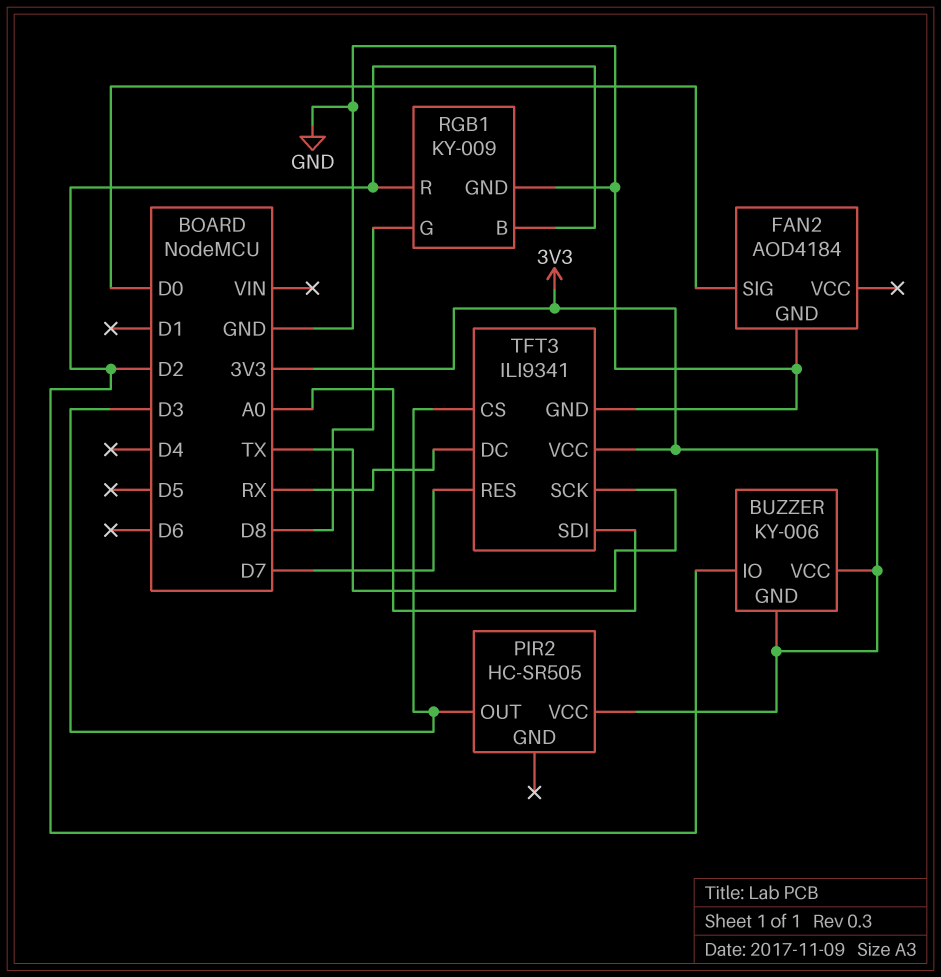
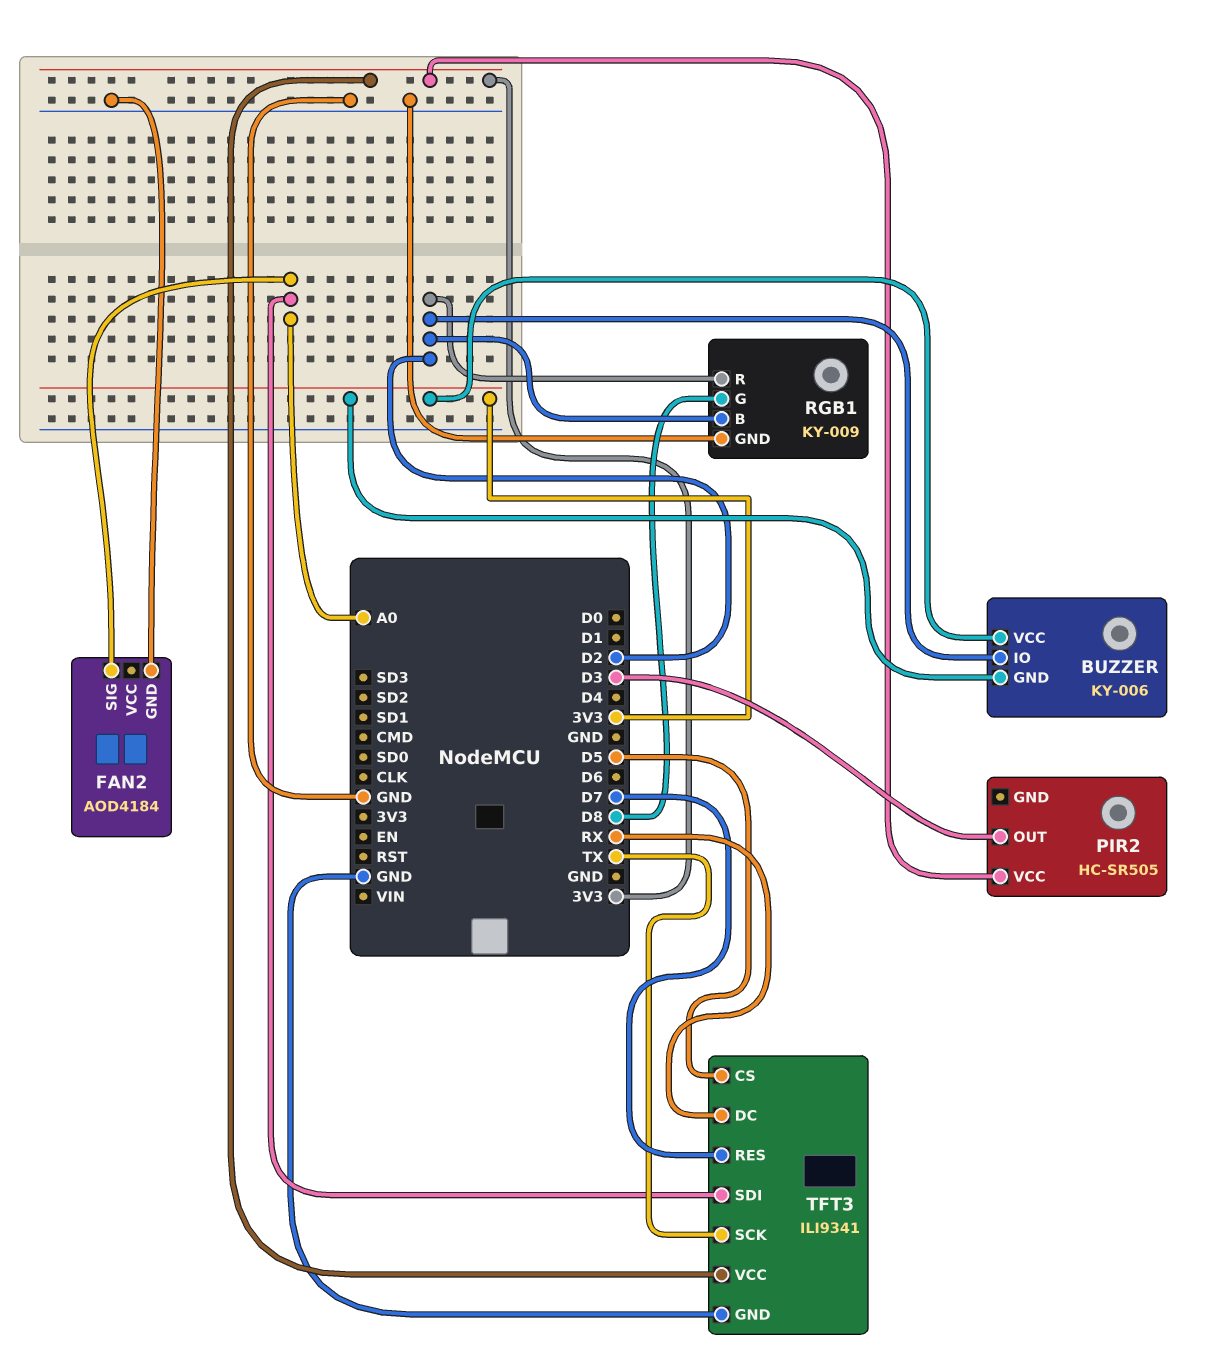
FAN2 pin SIG: D0 -> A0
TFT3 pin CS: D3 -> D5

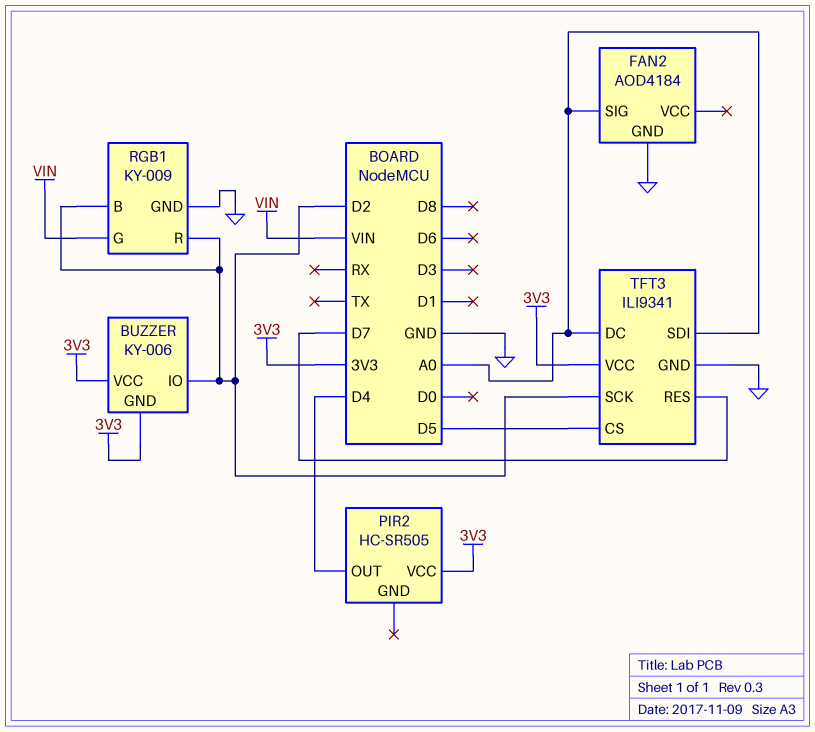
PIR2 pin OUT: D3 -> D4
RGB1 pin G: D8 -> VIN
TFT3 pin DC: RX -> A0
TFT3 pin SCK: TX -> D2

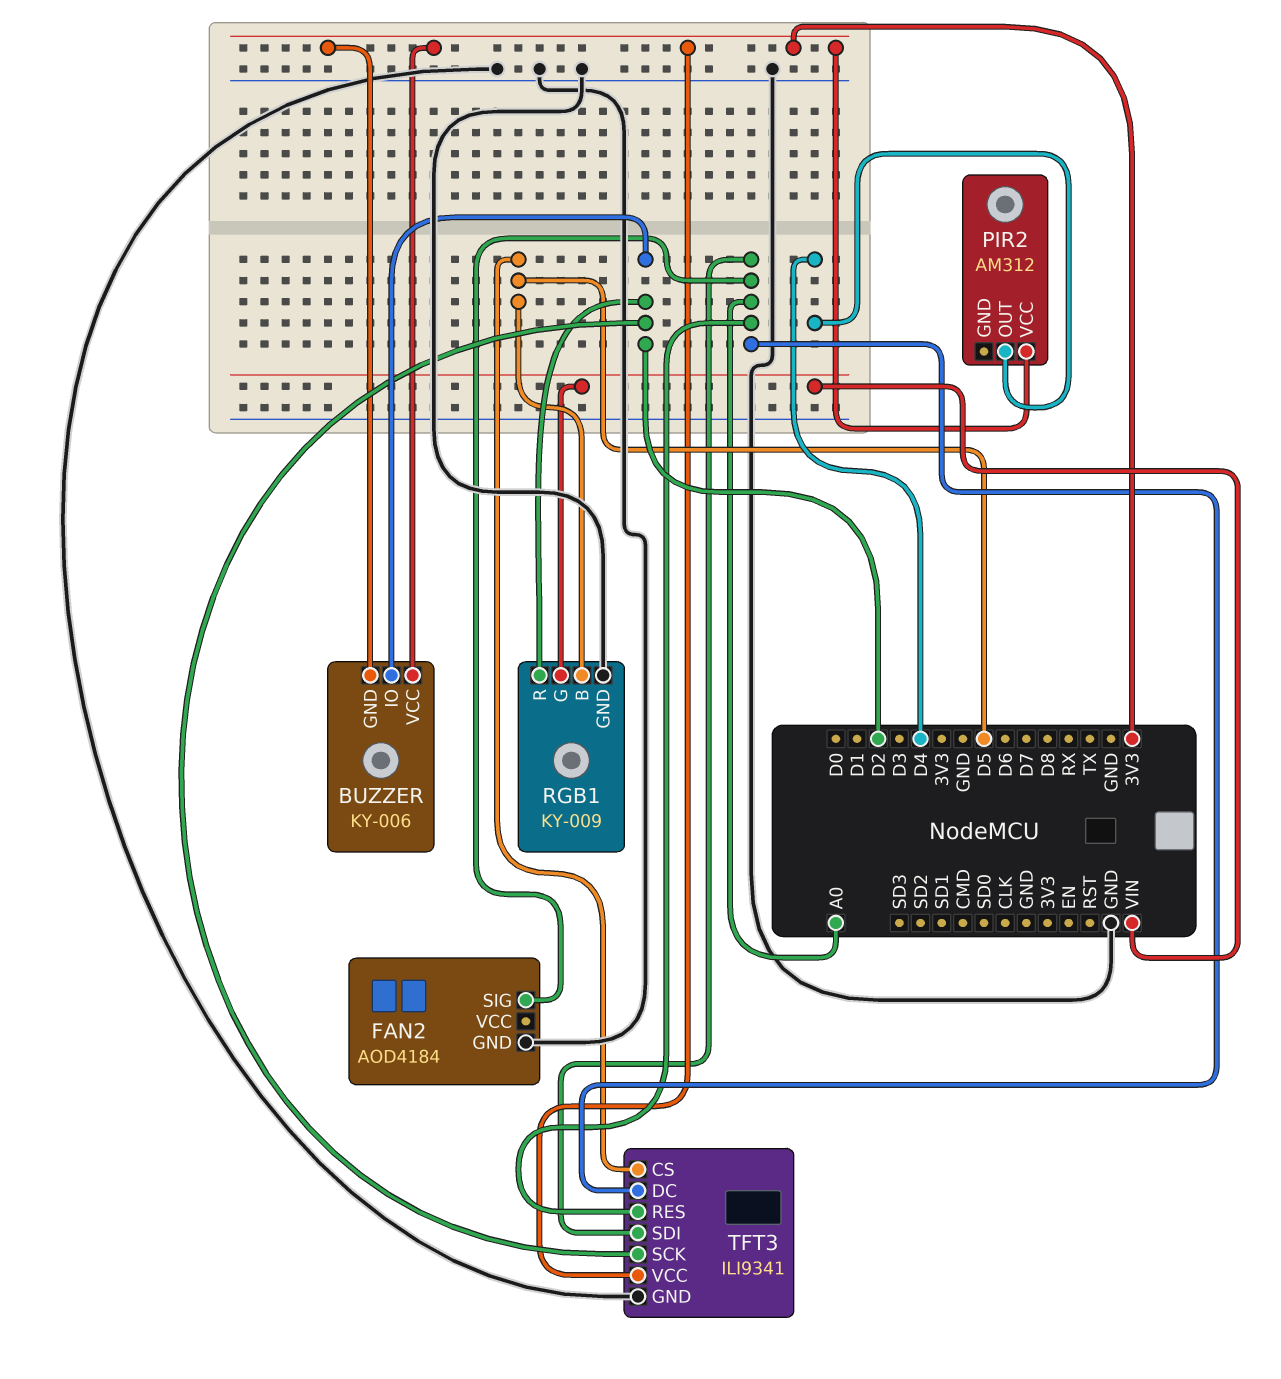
PIR2: HC-SR505 -> AM312
RGB1 pin B: D2 -> D5
TFT3 pin RES: D7 -> A0

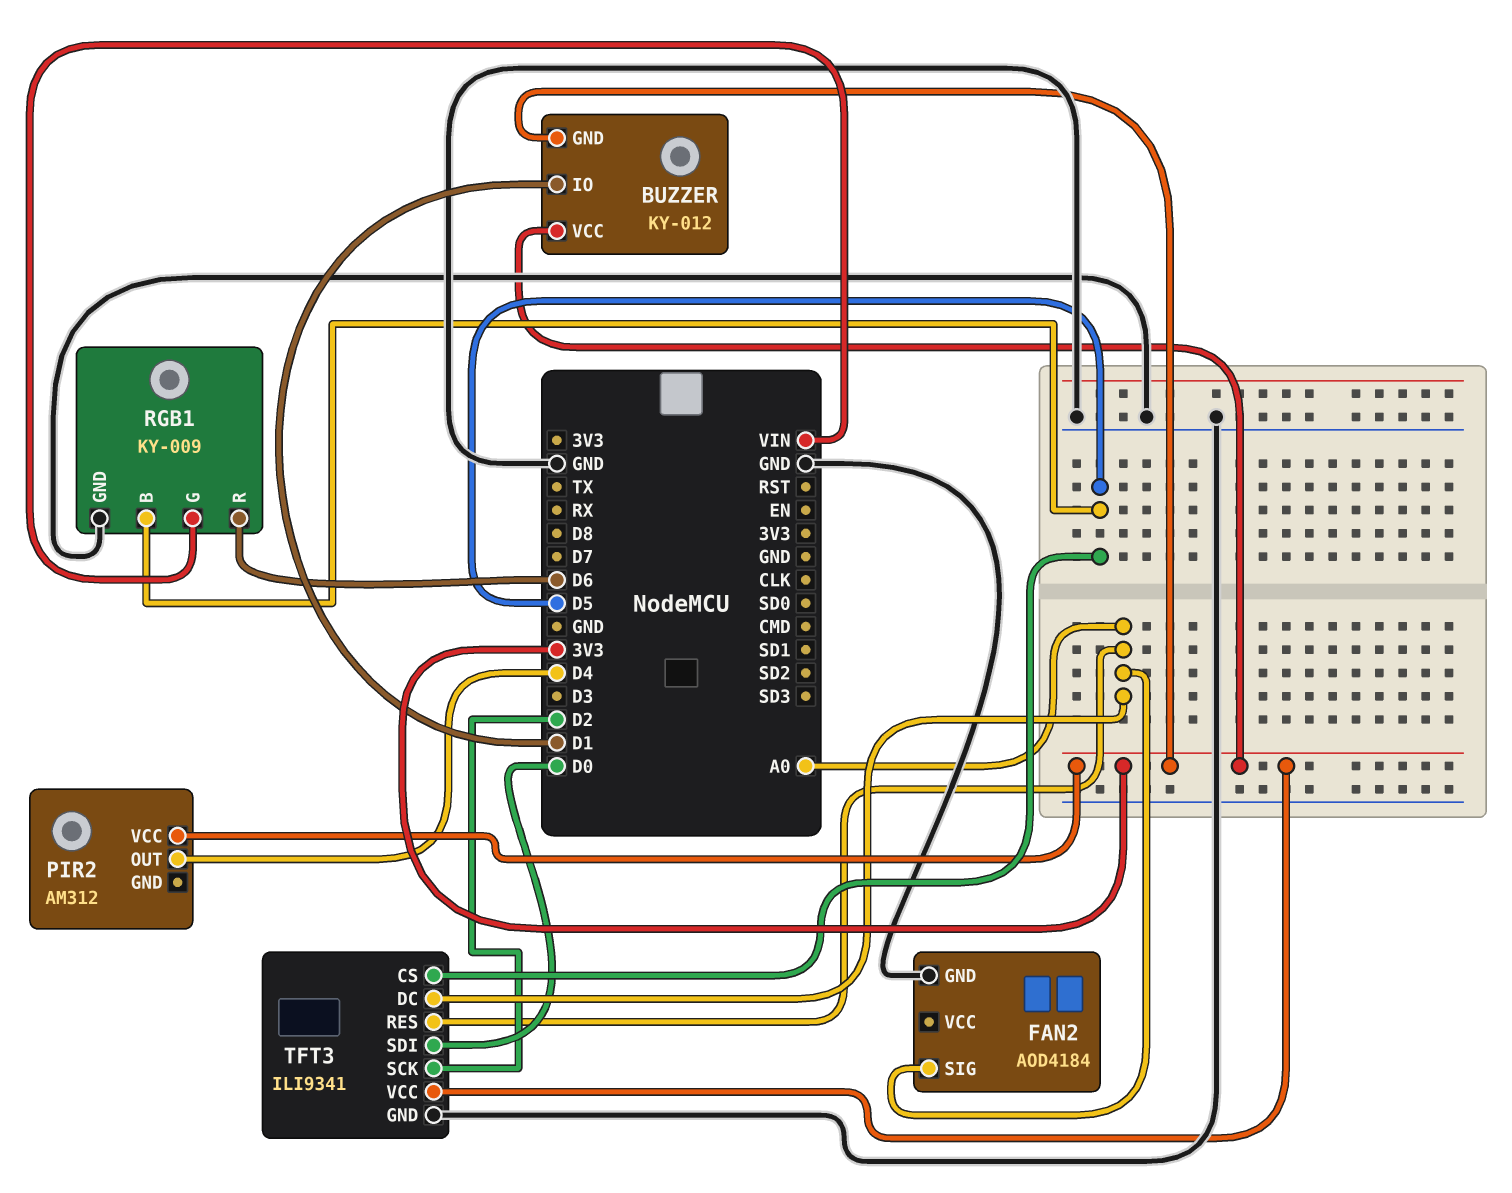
BUZZER: KY-006 -> KY-012
BUZZER pin IO: D2 -> D1
RGB1 pin R: D2 -> D6
TFT3 pin SDI: A0 -> D0

